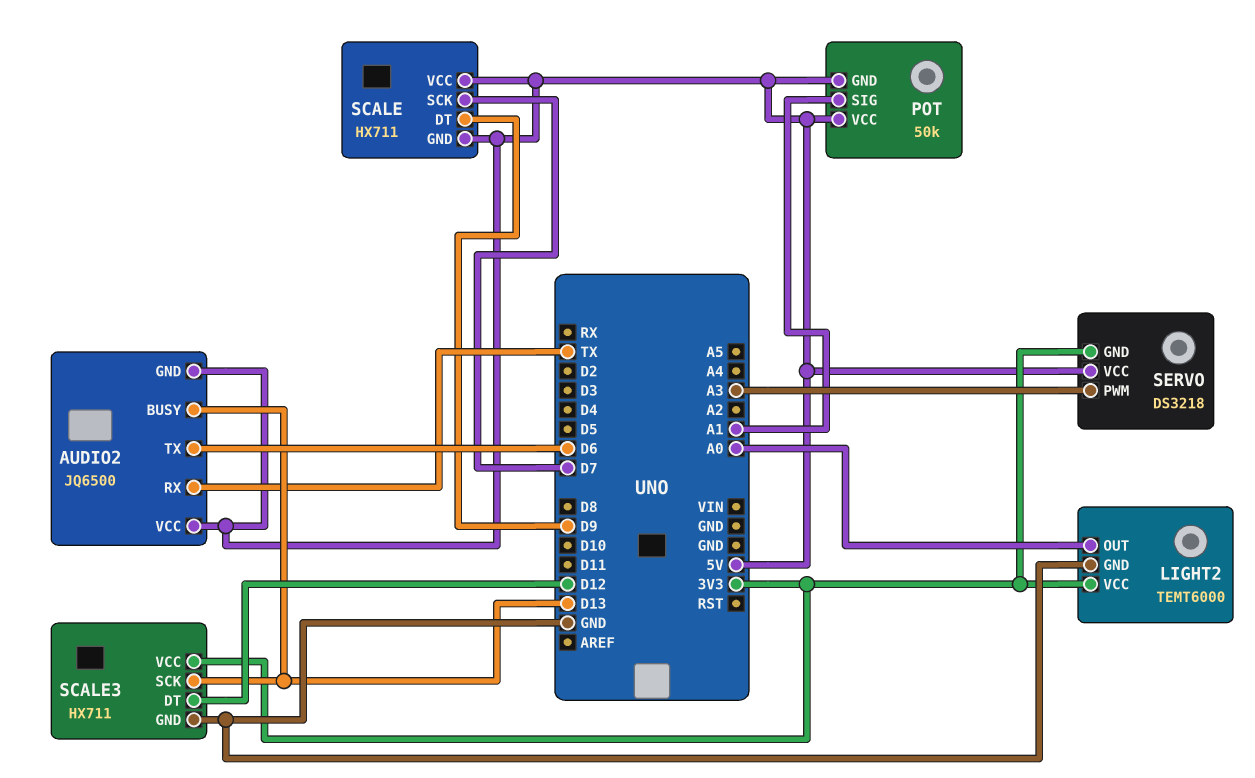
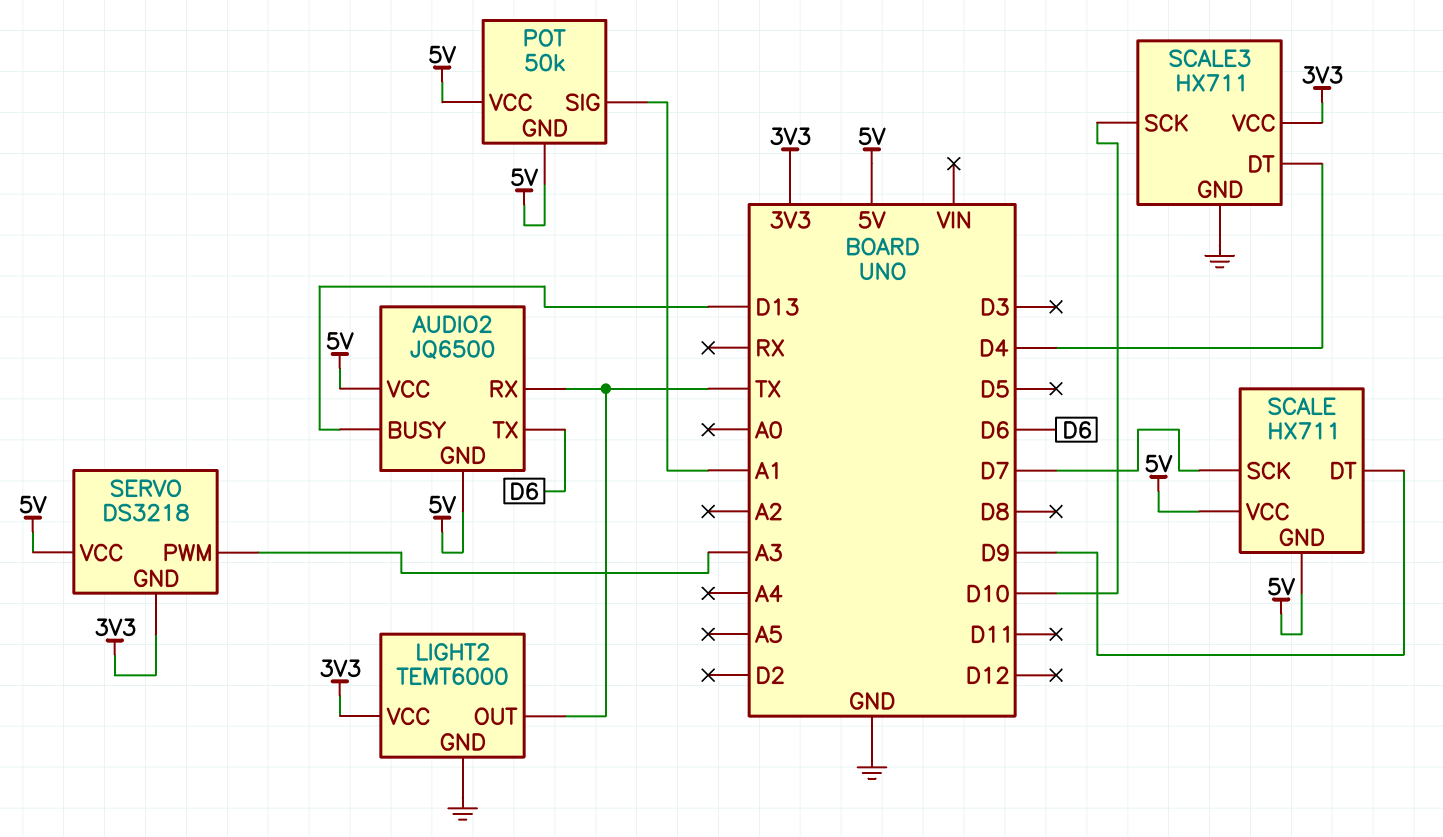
LIGHT2 pin OUT: A0 -> TX
SCALE3 pin DT: D12 -> D4
SCALE3 pin SCK: D13 -> D10

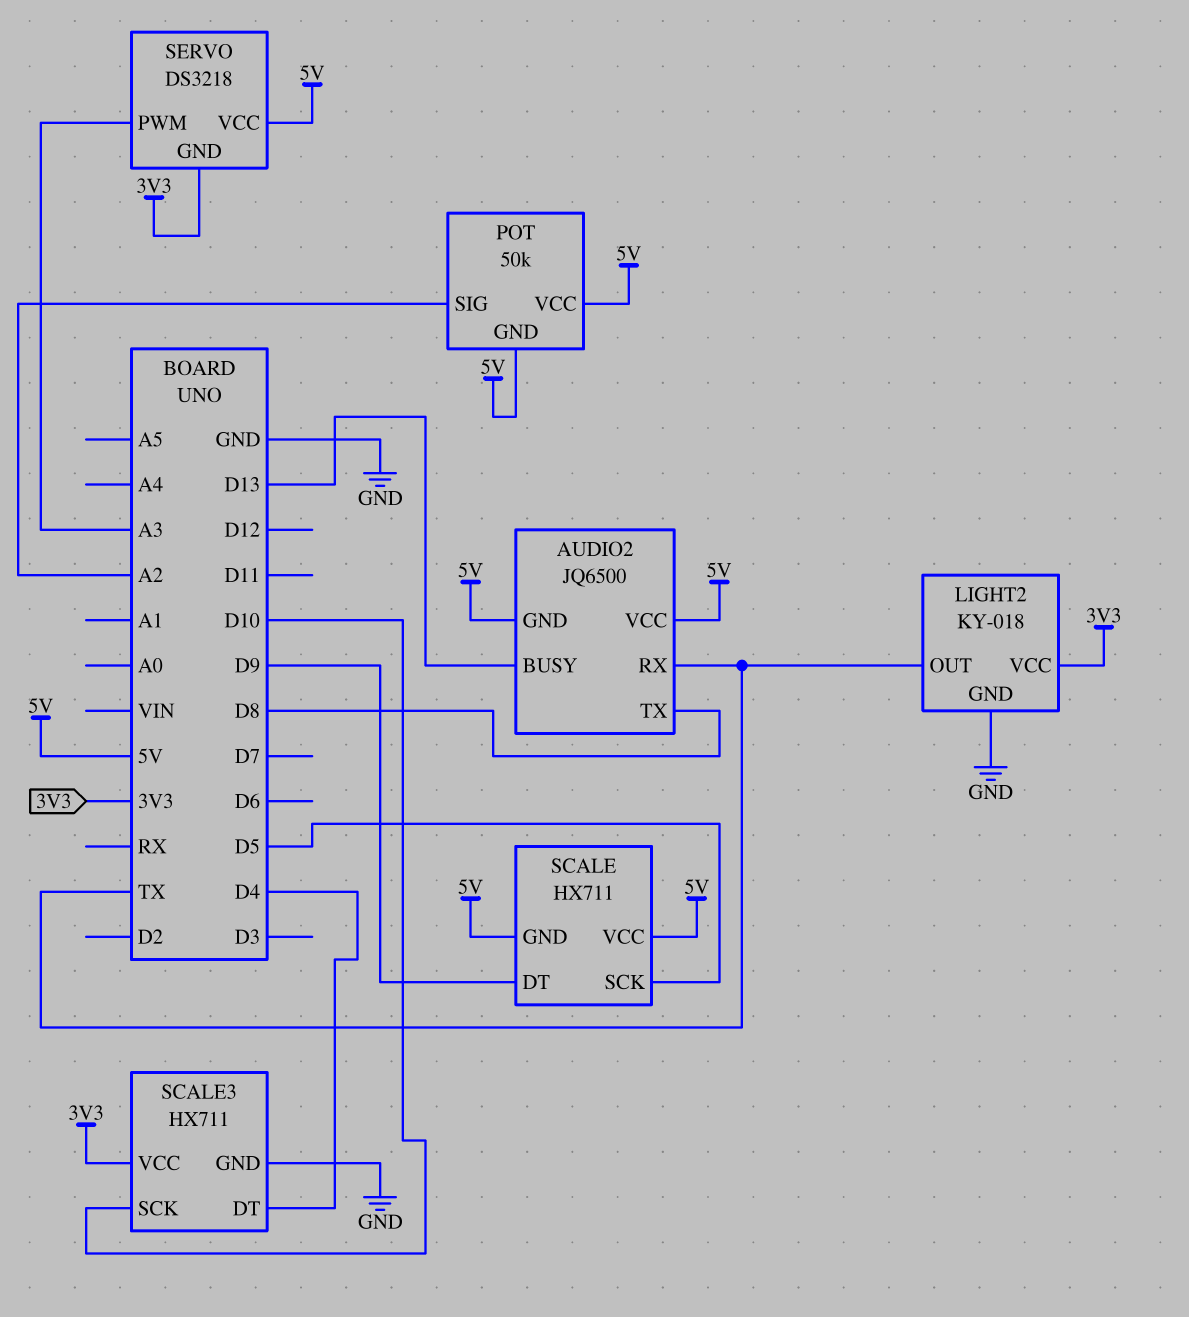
AUDIO2 pin TX: D6 -> D8
LIGHT2: TEMT6000 -> KY-018
POT pin SIG: A1 -> A2
SCALE pin SCK: D7 -> D5

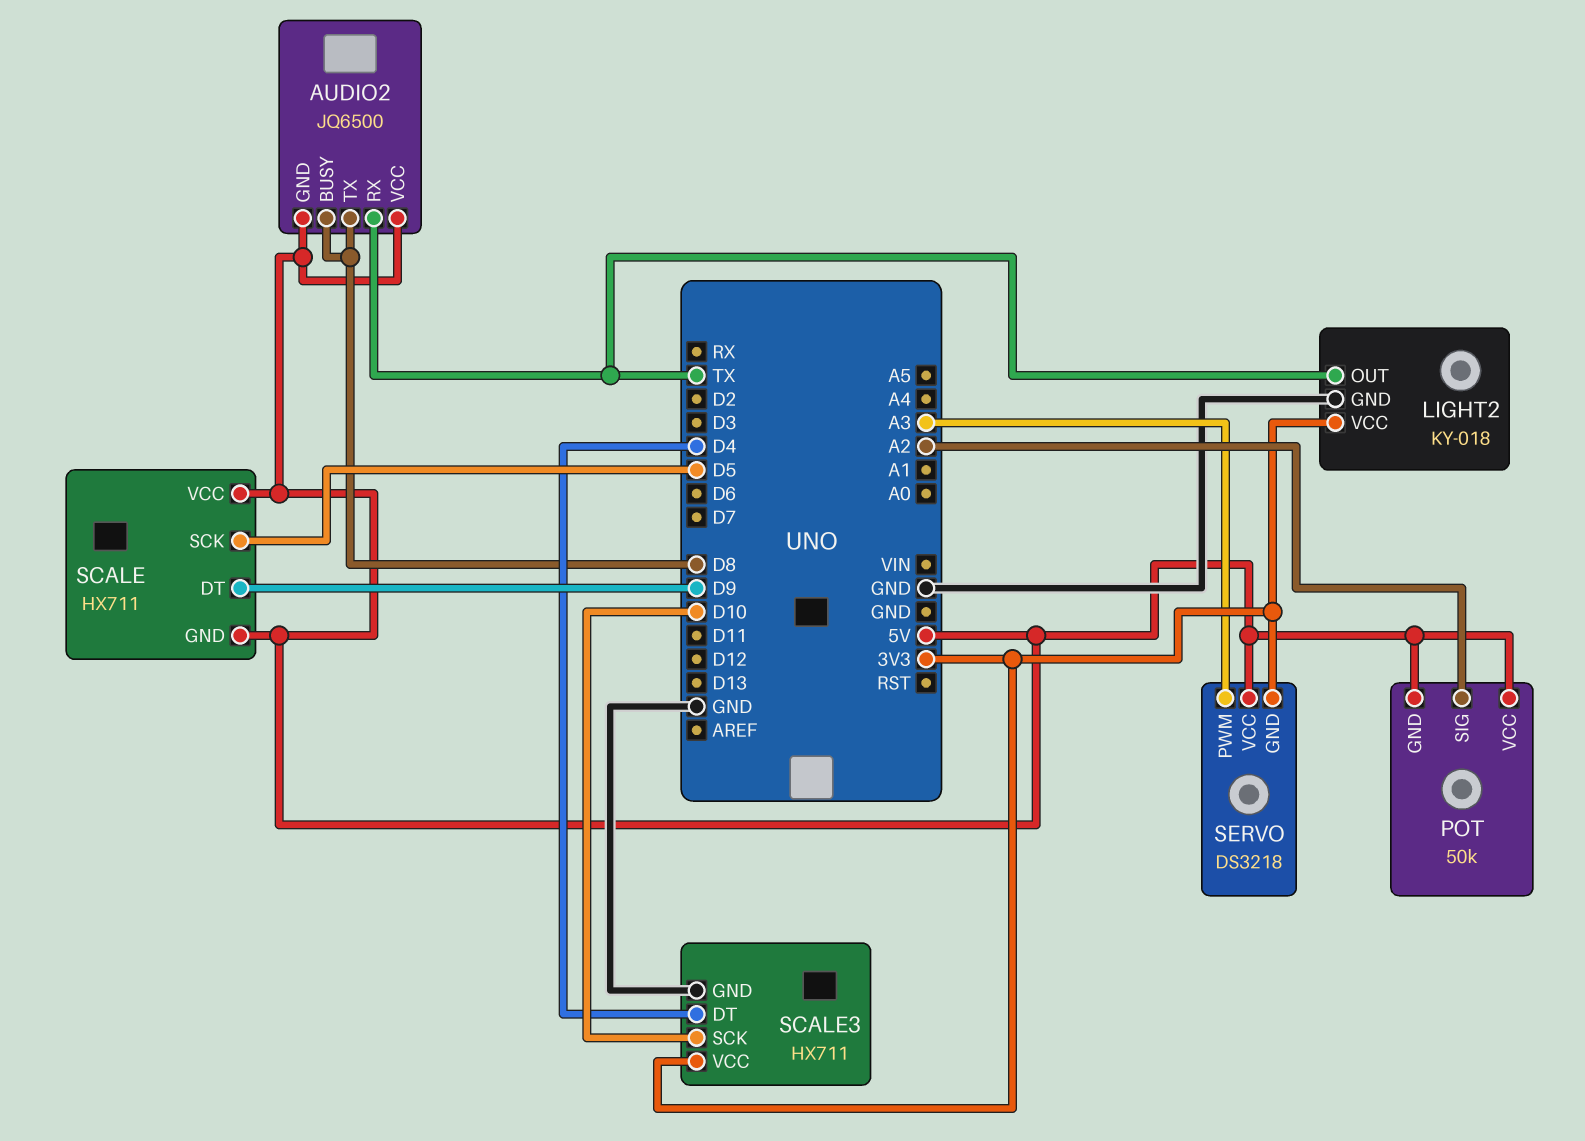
AUDIO2 pin BUSY: D13 -> D8

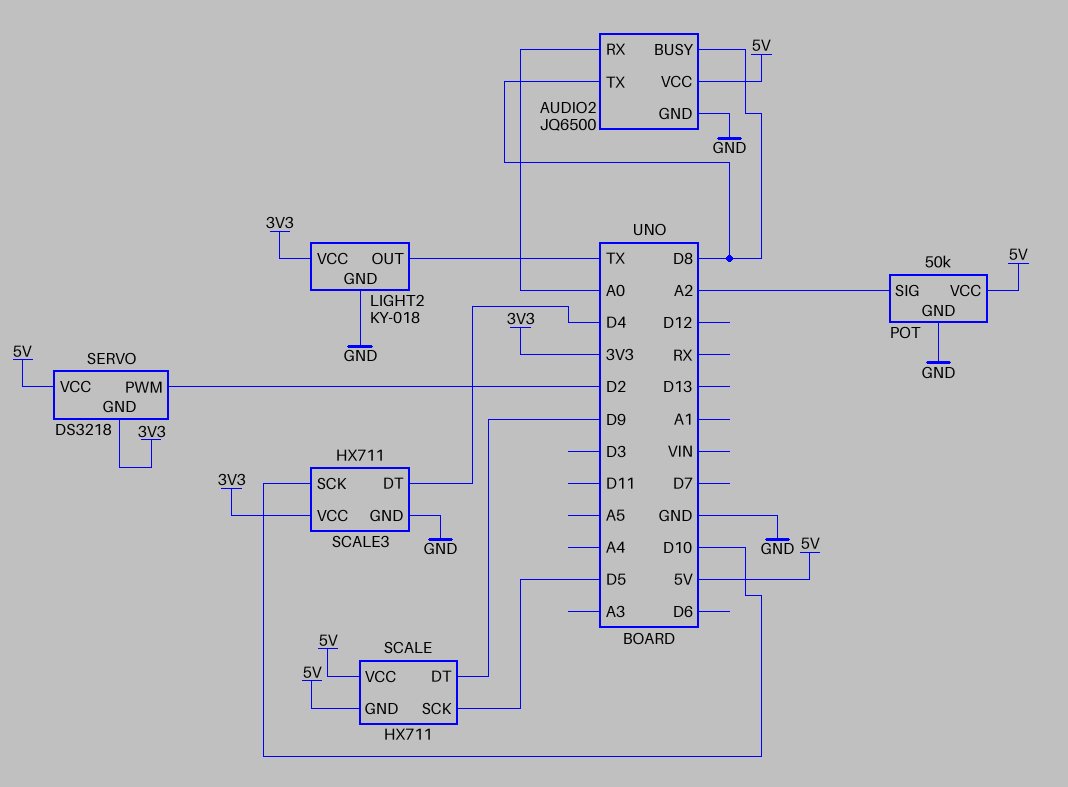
AUDIO2 pin GND: 5V -> GND
AUDIO2 pin RX: TX -> A0
POT pin GND: 5V -> GND
SERVO pin PWM: A3 -> D2

